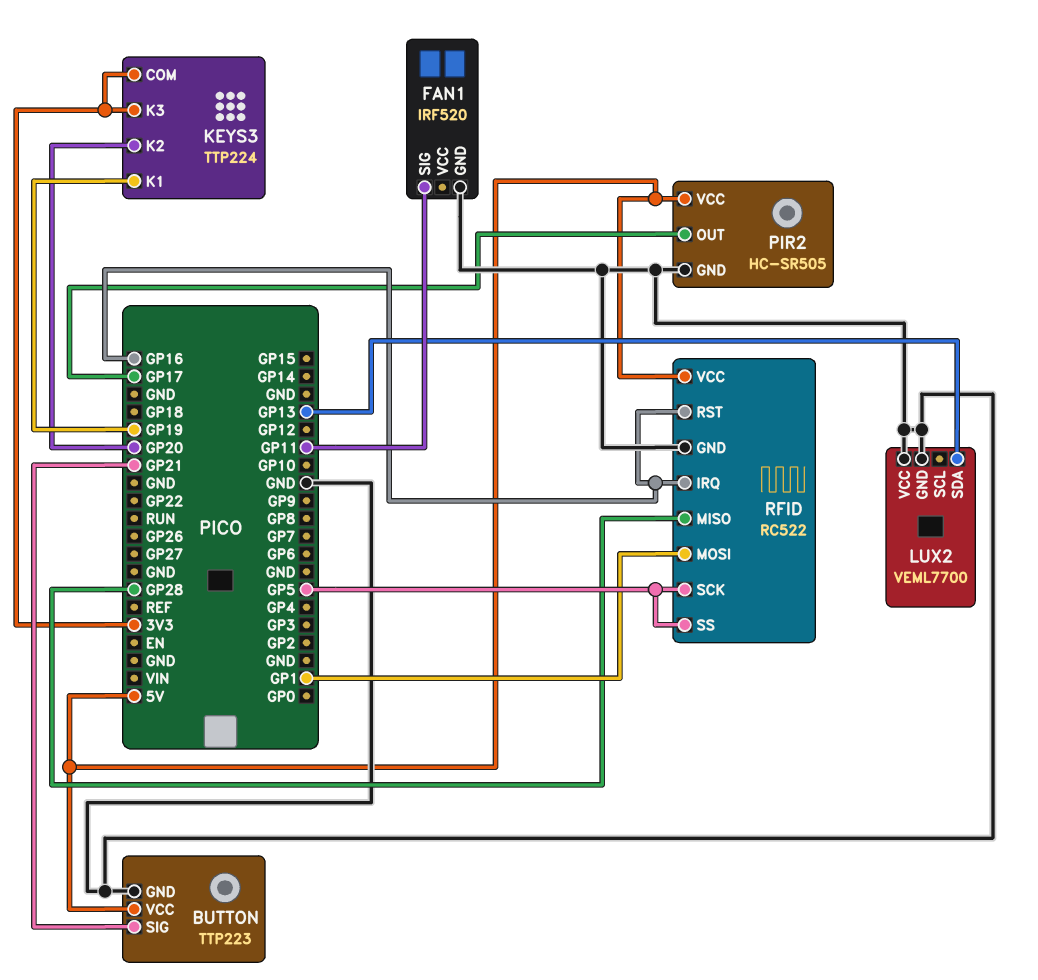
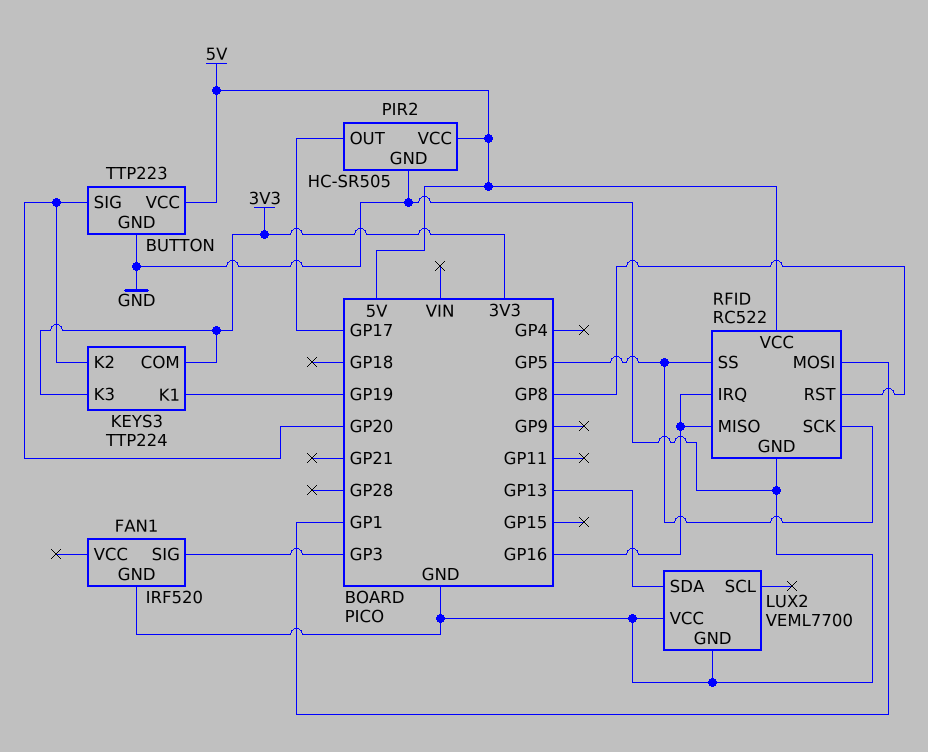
BUTTON pin SIG: GP21 -> GP20
FAN1 pin SIG: GP11 -> GP3
RFID pin MISO: GP28 -> GP16
RFID pin RST: GP16 -> GP8

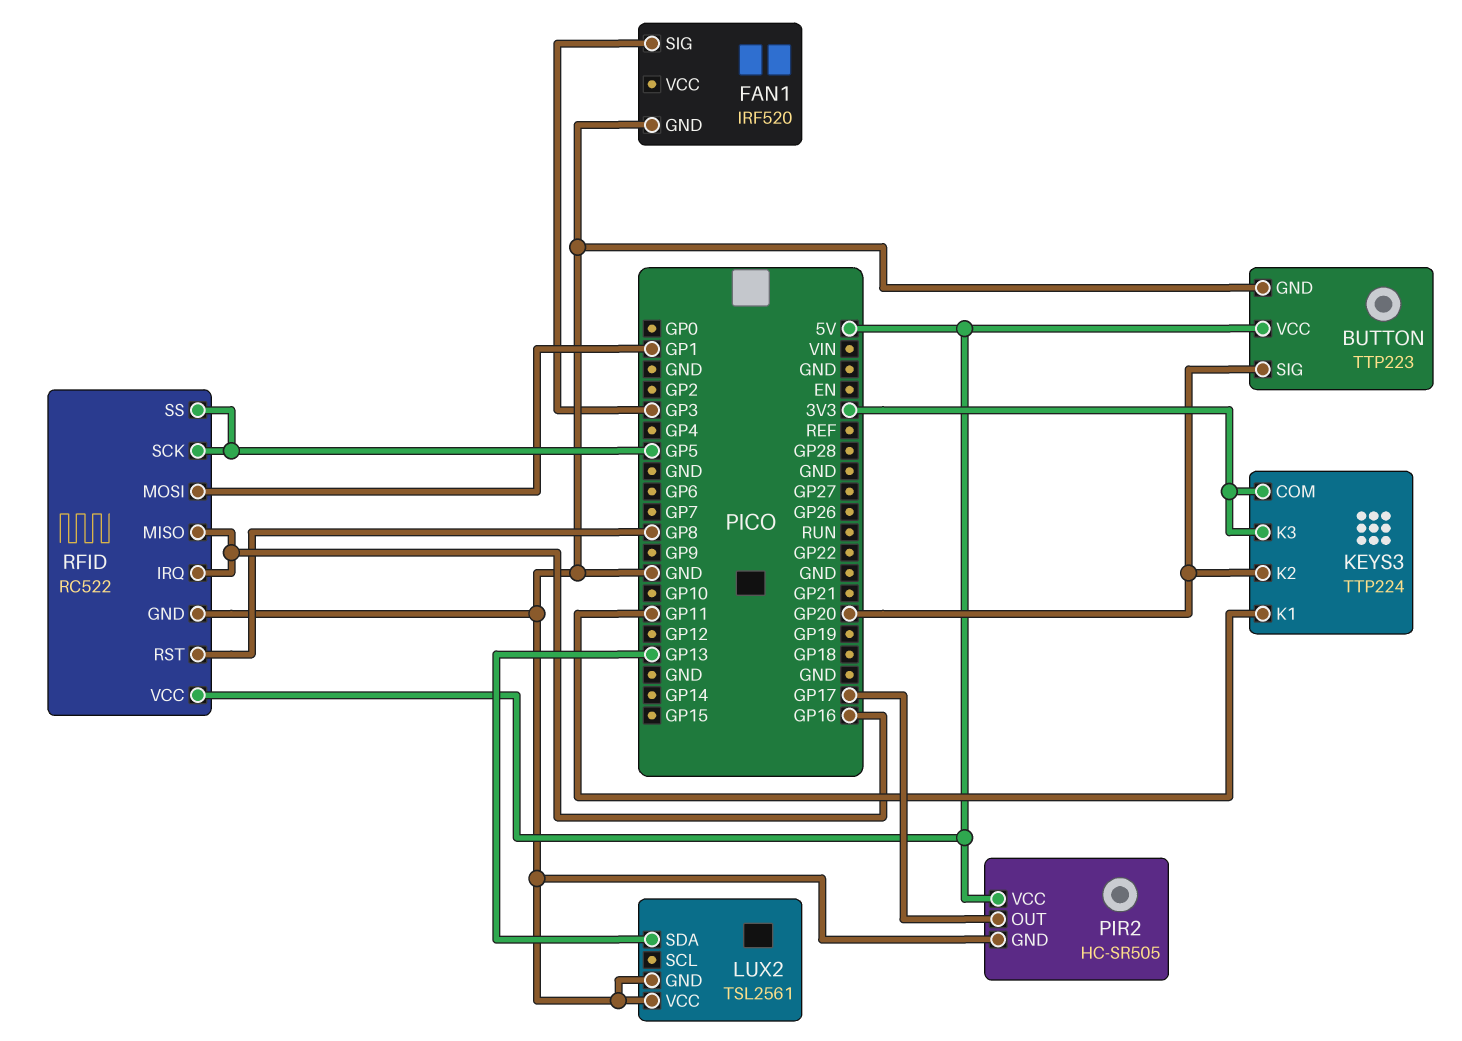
KEYS3 pin K1: GP19 -> GP11
LUX2: VEML7700 -> TSL2561

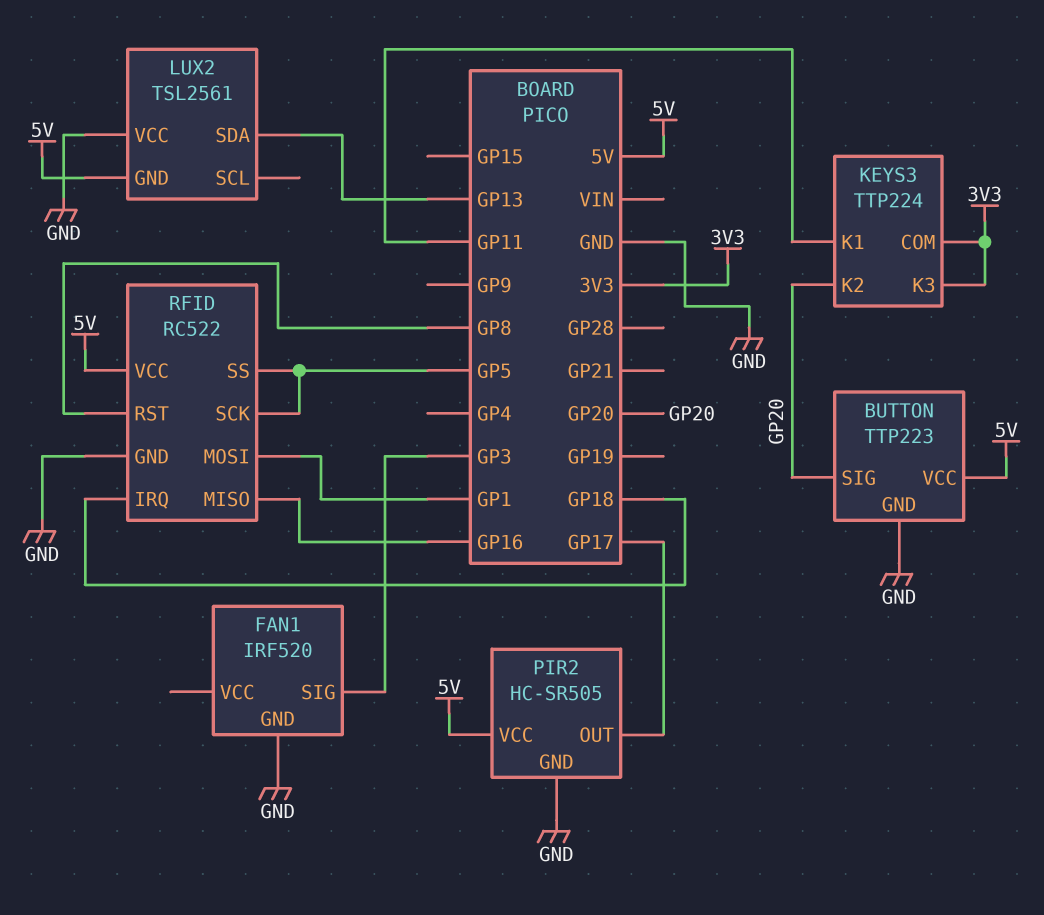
LUX2 pin GND: GND -> 5V
RFID pin IRQ: GP16 -> GP18

